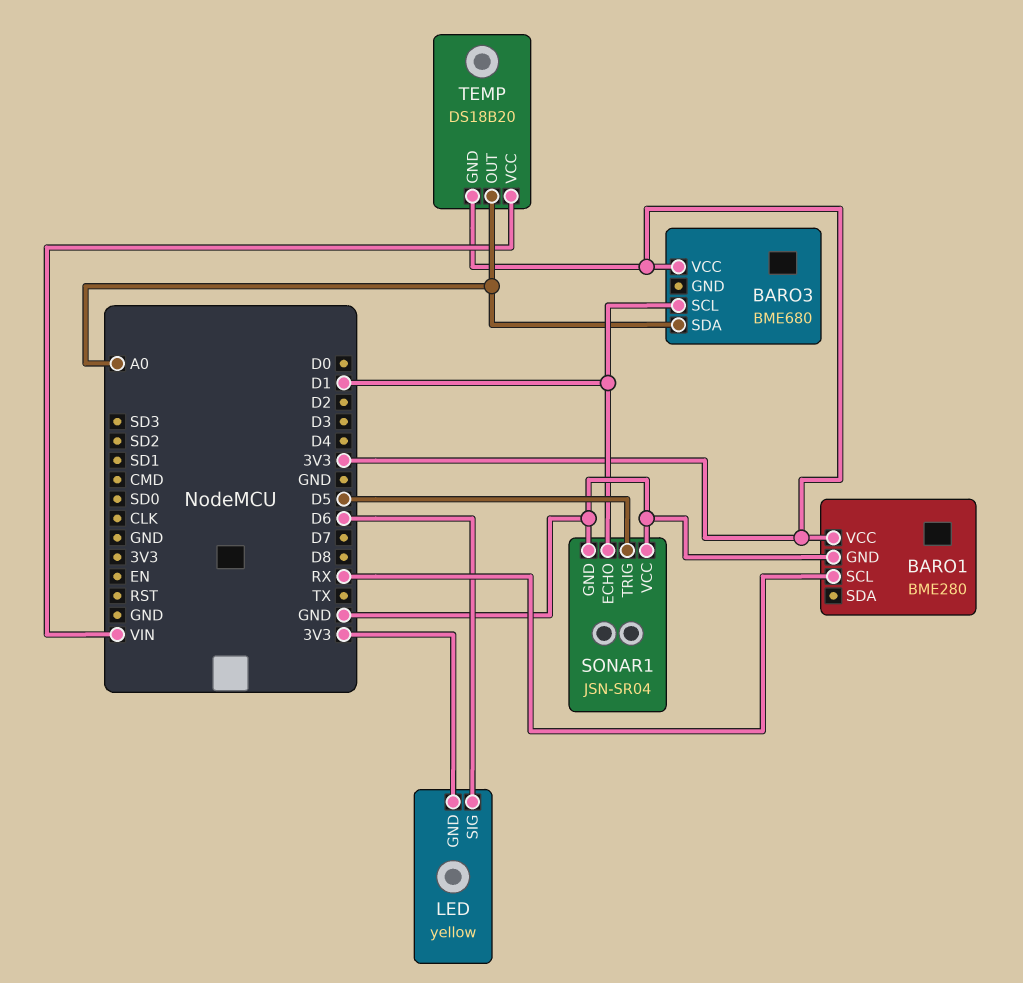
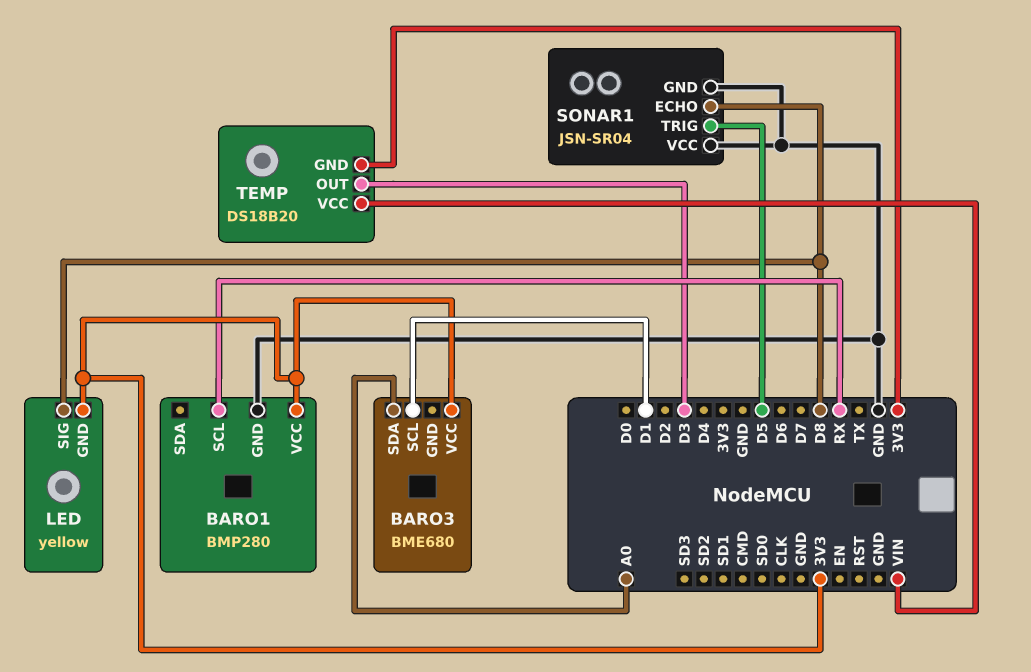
BARO1: BME280 -> BMP280
LED pin SIG: D6 -> D8
SONAR1 pin ECHO: D1 -> D8
TEMP pin OUT: A0 -> D3

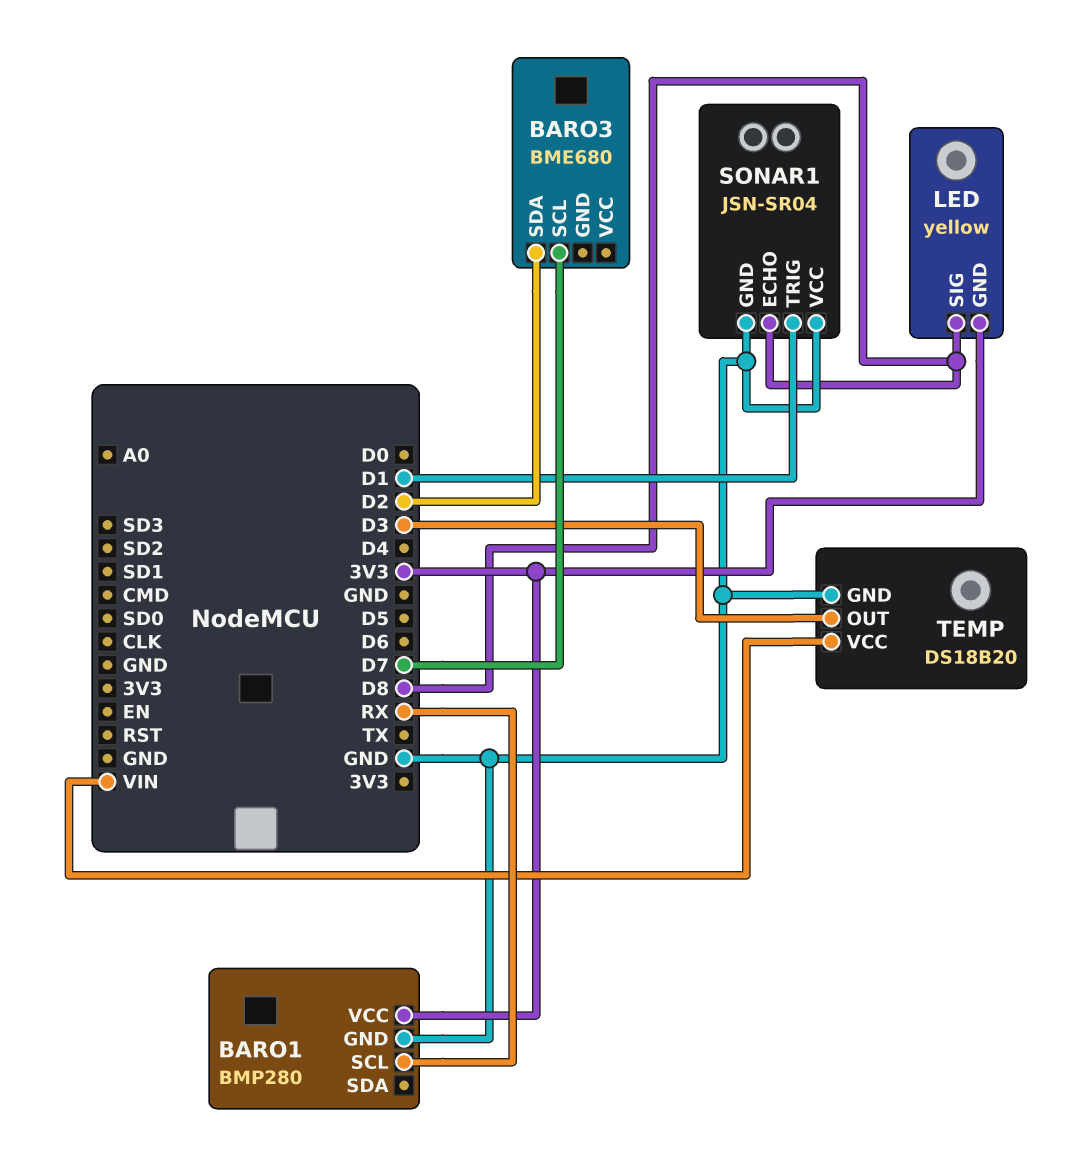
BARO3 pin SCL: D1 -> D7
BARO3 pin SDA: A0 -> D2
BARO3 pin VCC: 3V3 -> none
SONAR1 pin TRIG: D5 -> D1
TEMP pin GND: 3V3 -> GND

